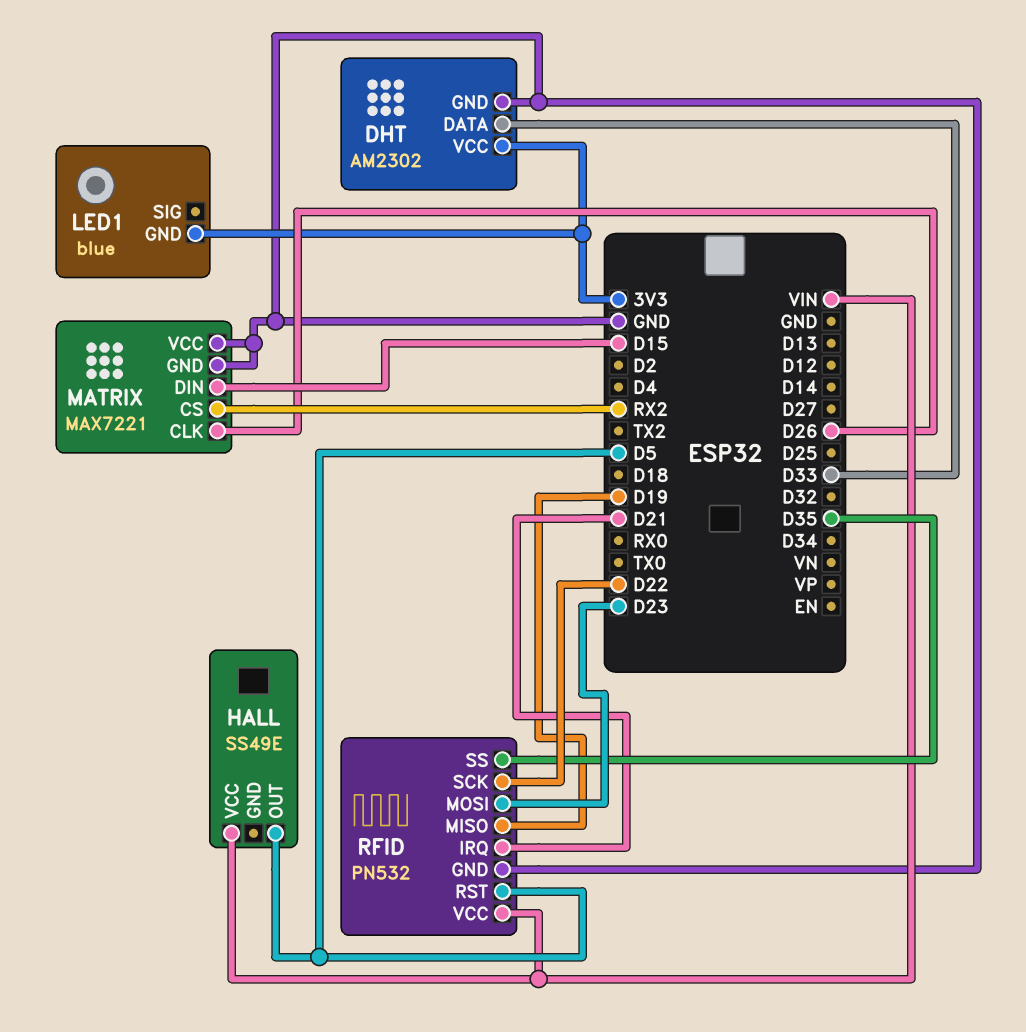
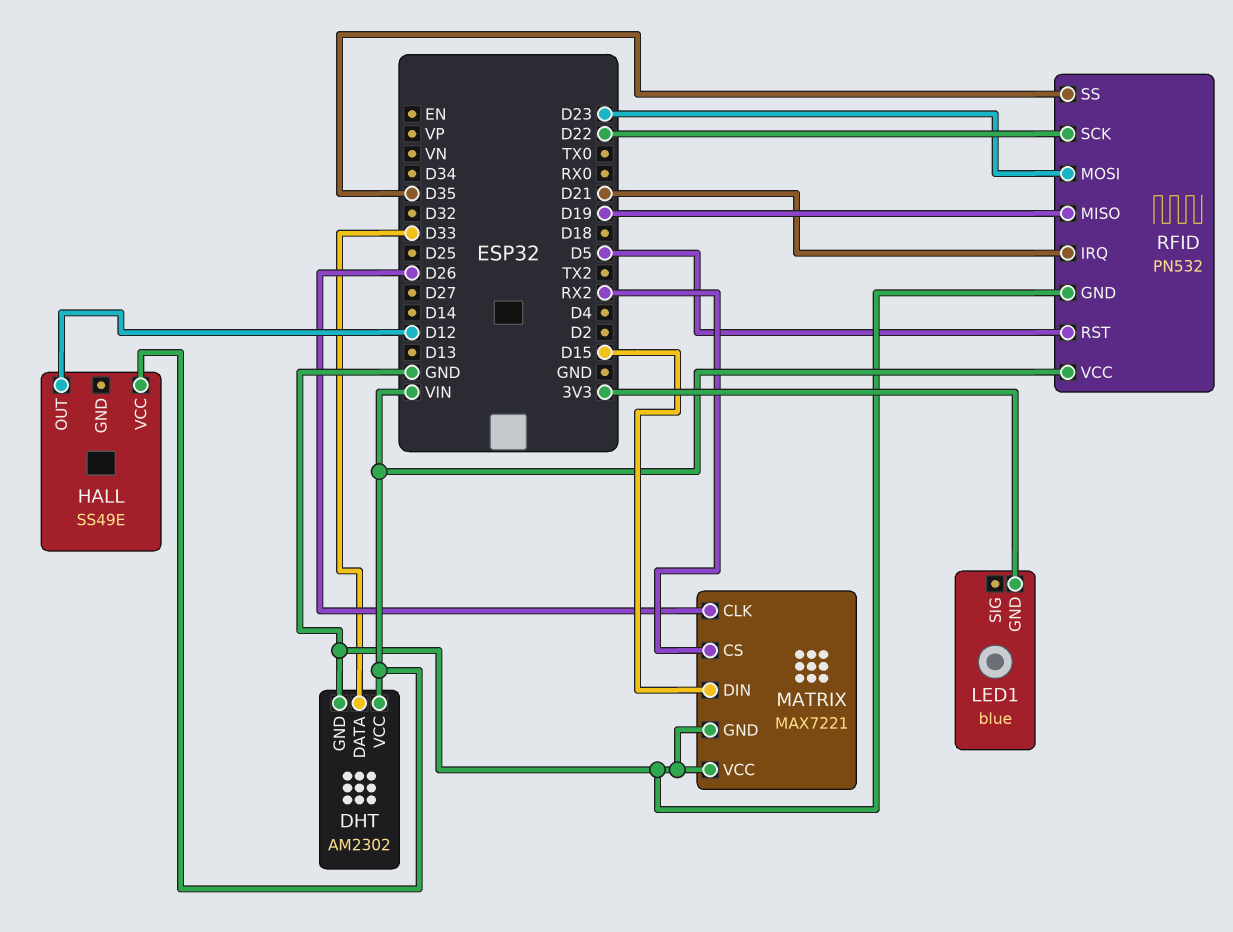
DHT pin VCC: 3V3 -> VIN
HALL pin OUT: D5 -> D12

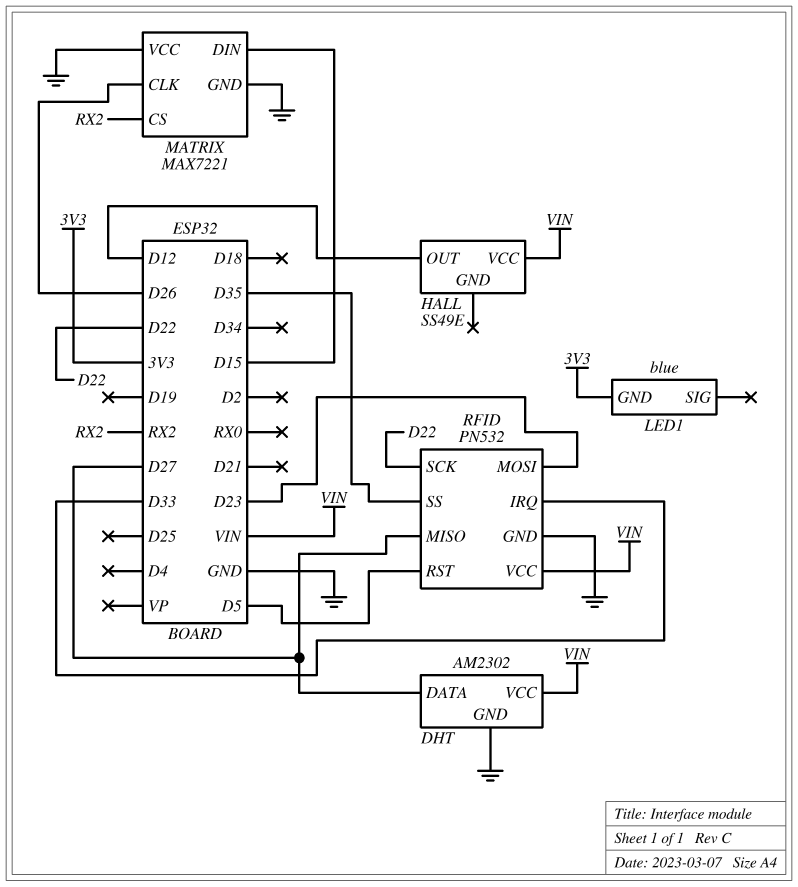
DHT pin DATA: D33 -> D27
RFID pin IRQ: D21 -> D33
RFID pin MISO: D19 -> D27

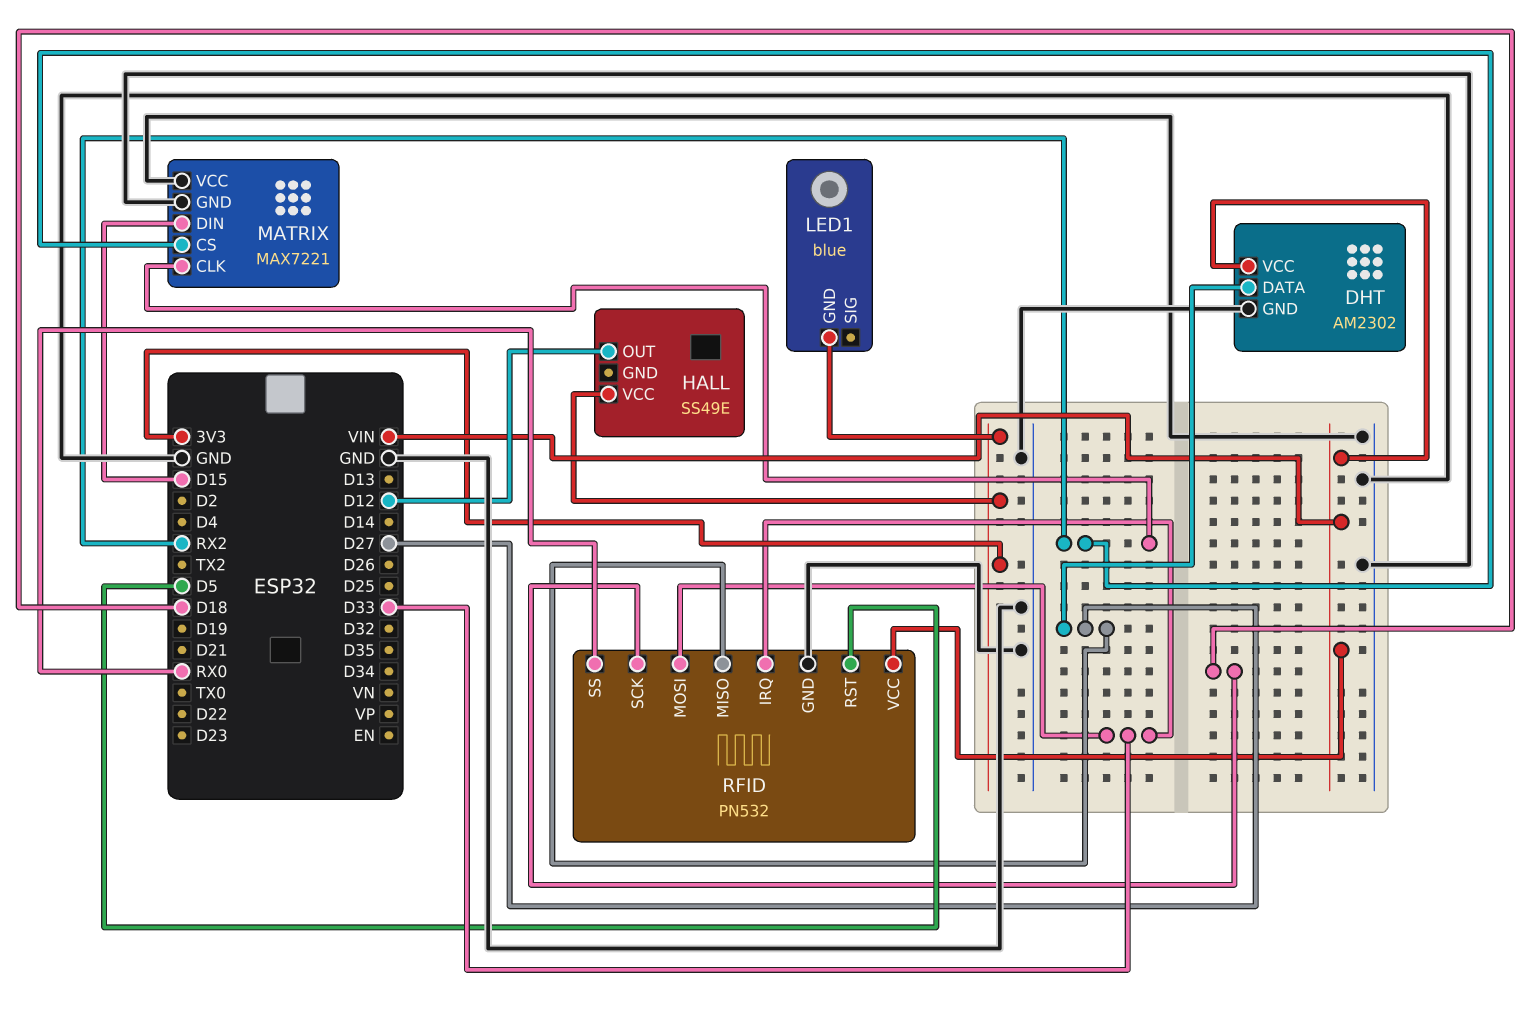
HALL pin VCC: VIN -> 3V3
MATRIX pin CLK: D26 -> RX2
RFID pin MOSI: D23 -> D33
RFID pin SCK: D22 -> D18
RFID pin SS: D35 -> RX0

